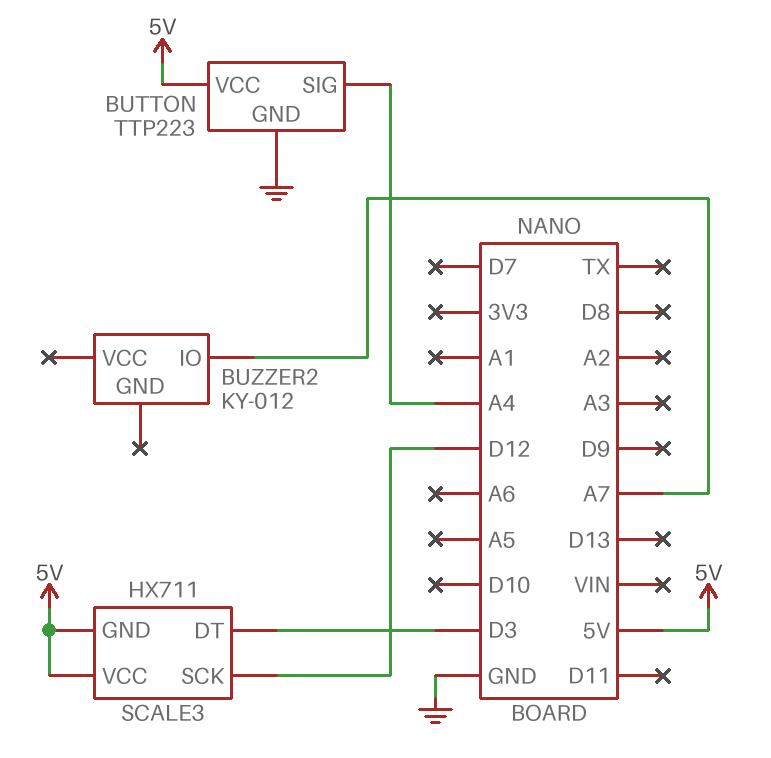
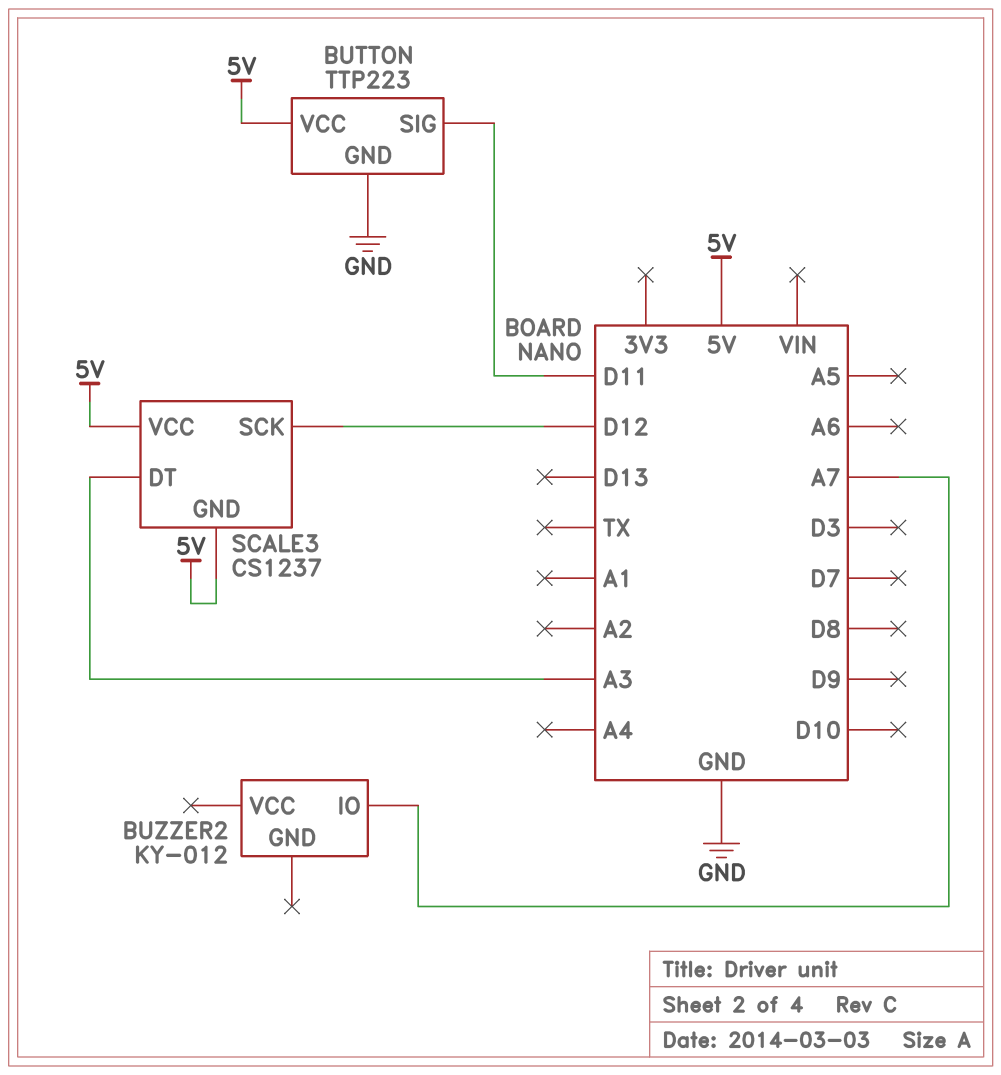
BUTTON pin SIG: A4 -> D11
SCALE3: HX711 -> CS1237
SCALE3 pin DT: D3 -> A3

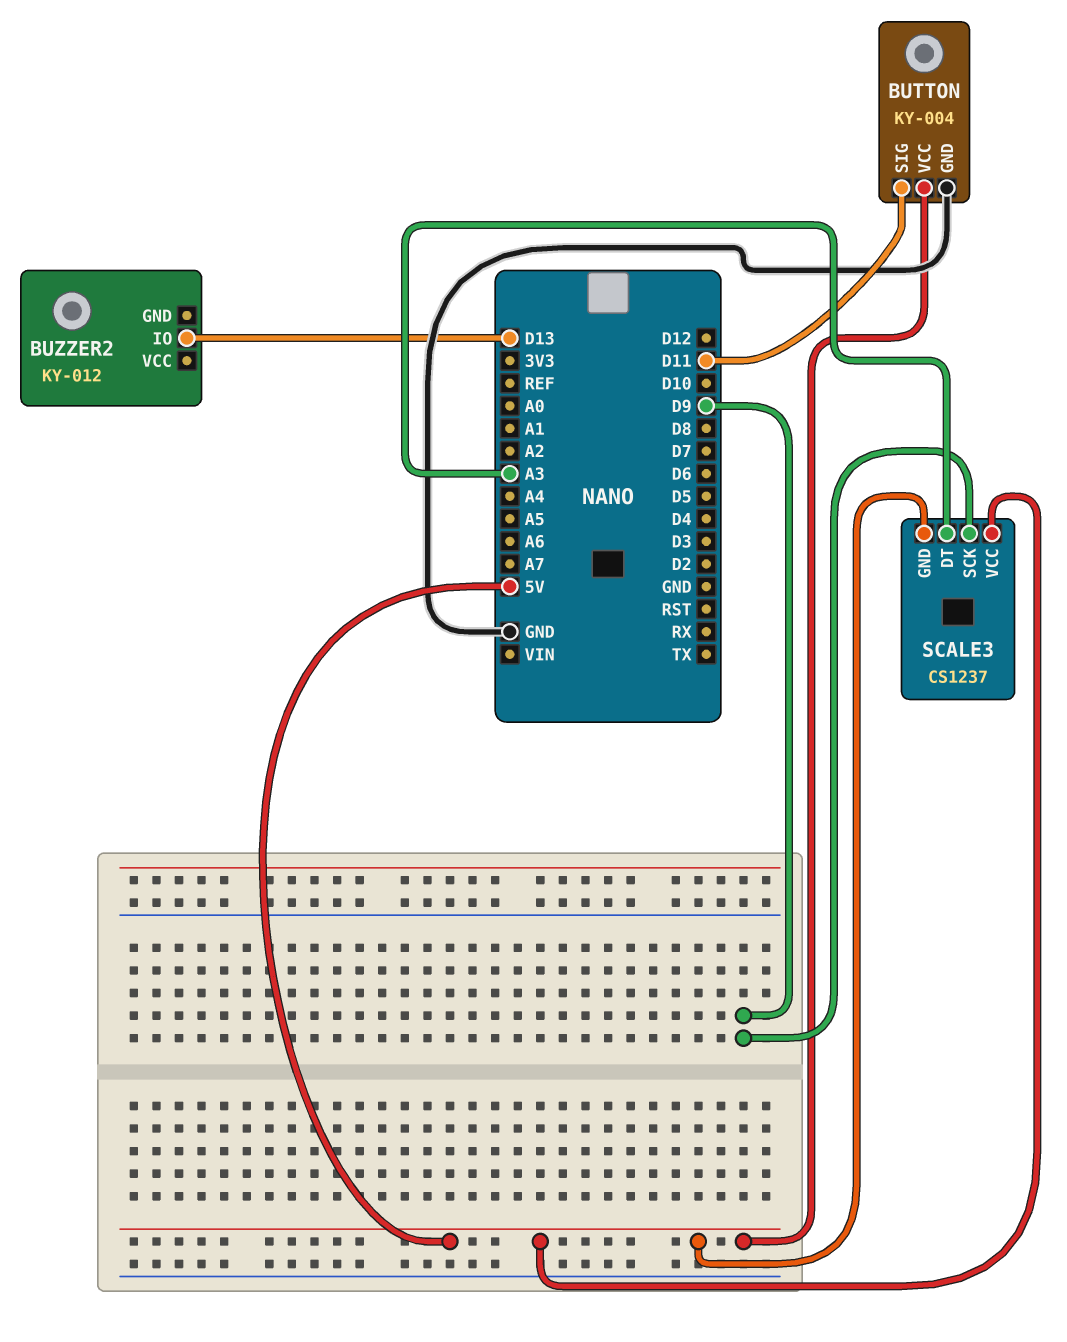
BUTTON: TTP223 -> KY-004
BUZZER2 pin IO: A7 -> D13
SCALE3 pin SCK: D12 -> D9

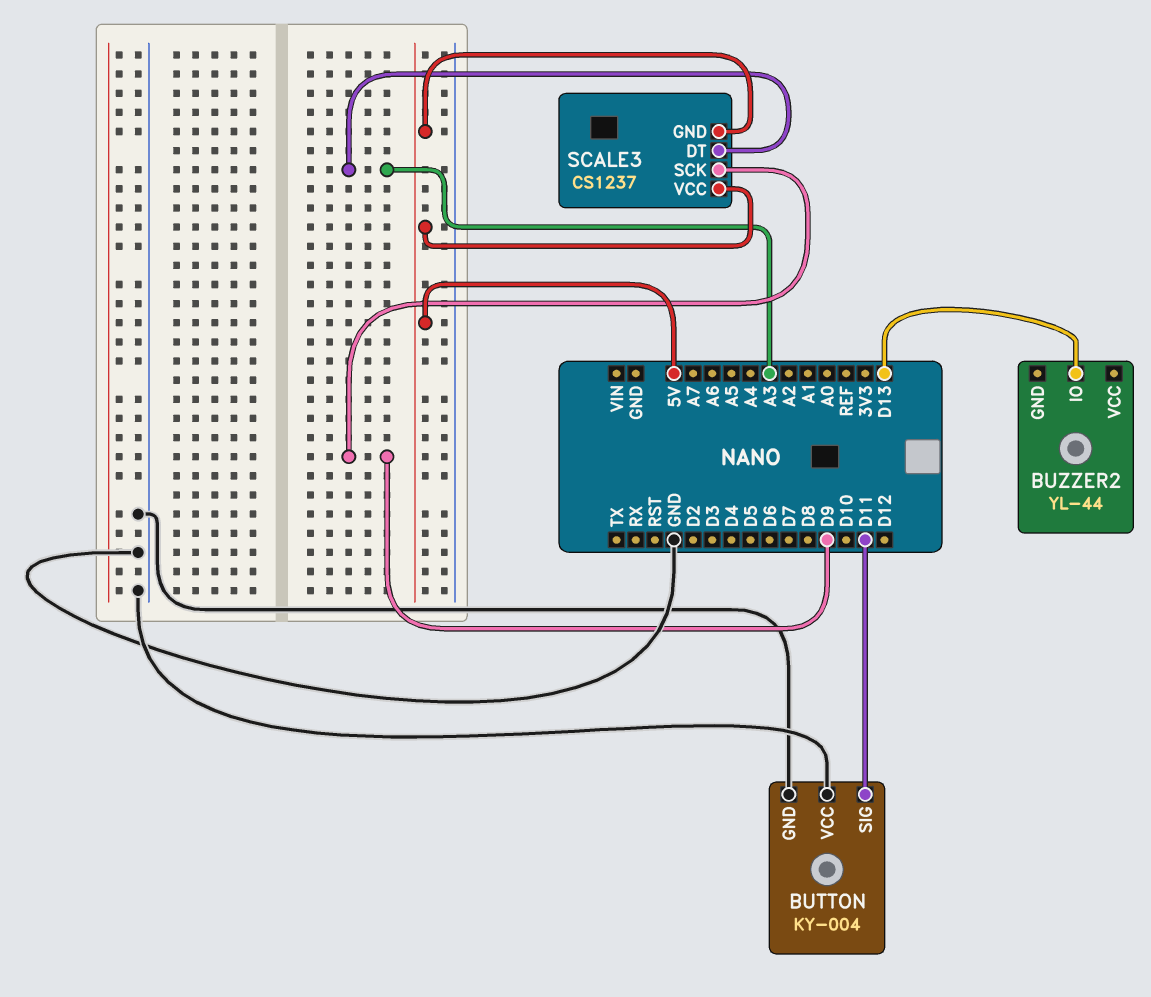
BUTTON pin VCC: 5V -> GND
BUZZER2: KY-012 -> YL-44

